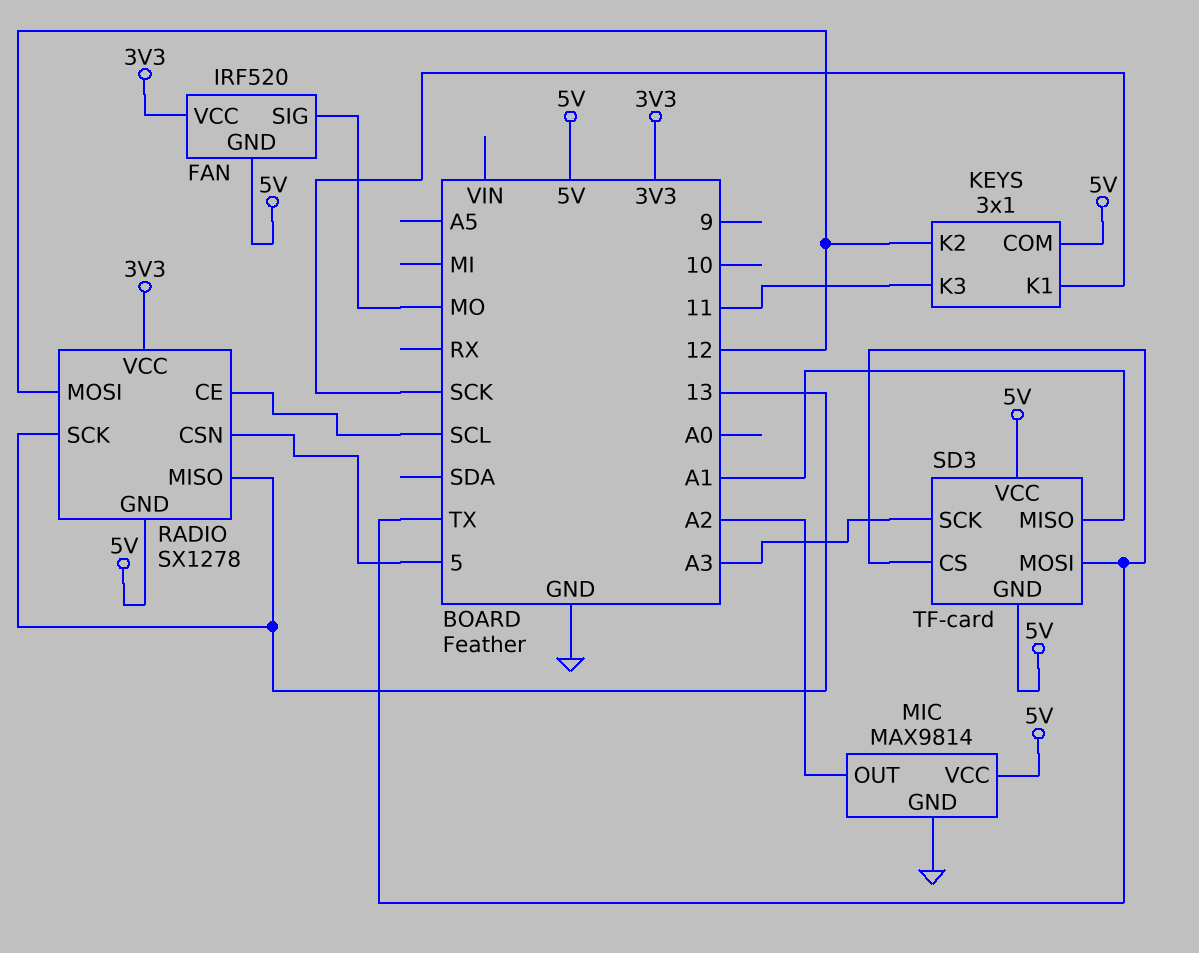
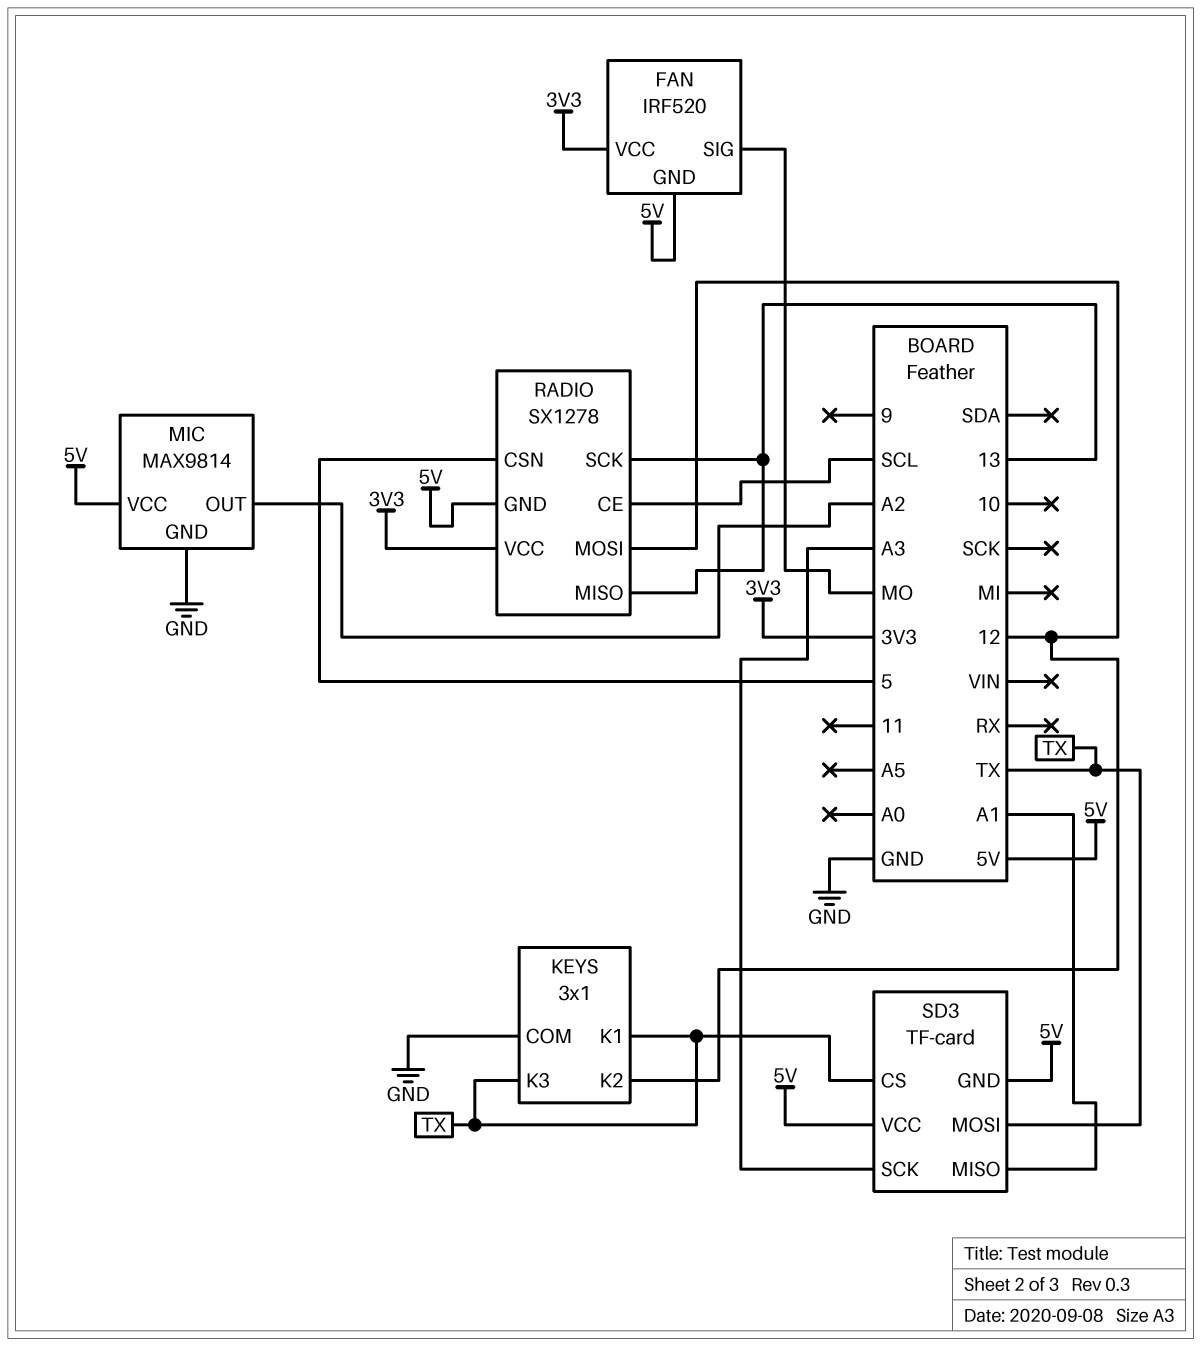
KEYS pin COM: 5V -> GND
KEYS pin K1: SCK -> TX
KEYS pin K3: 11 -> TX

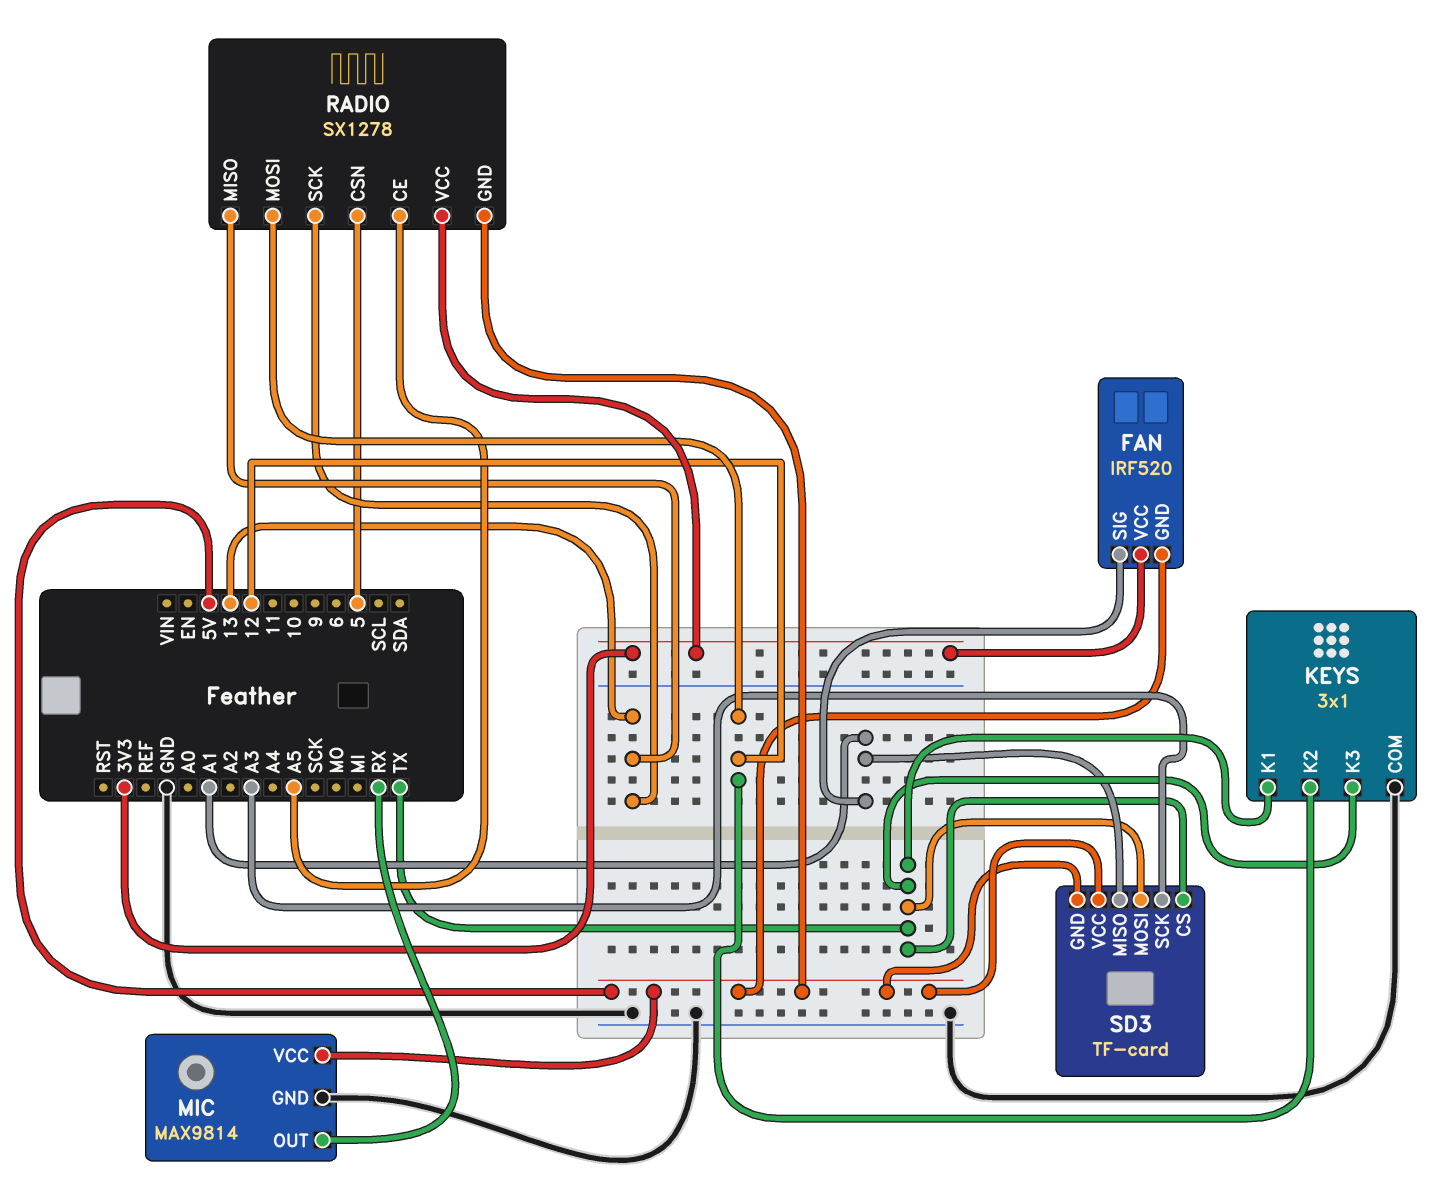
FAN pin SIG: MO -> A1
MIC pin OUT: A2 -> RX
RADIO pin CE: SCL -> A5

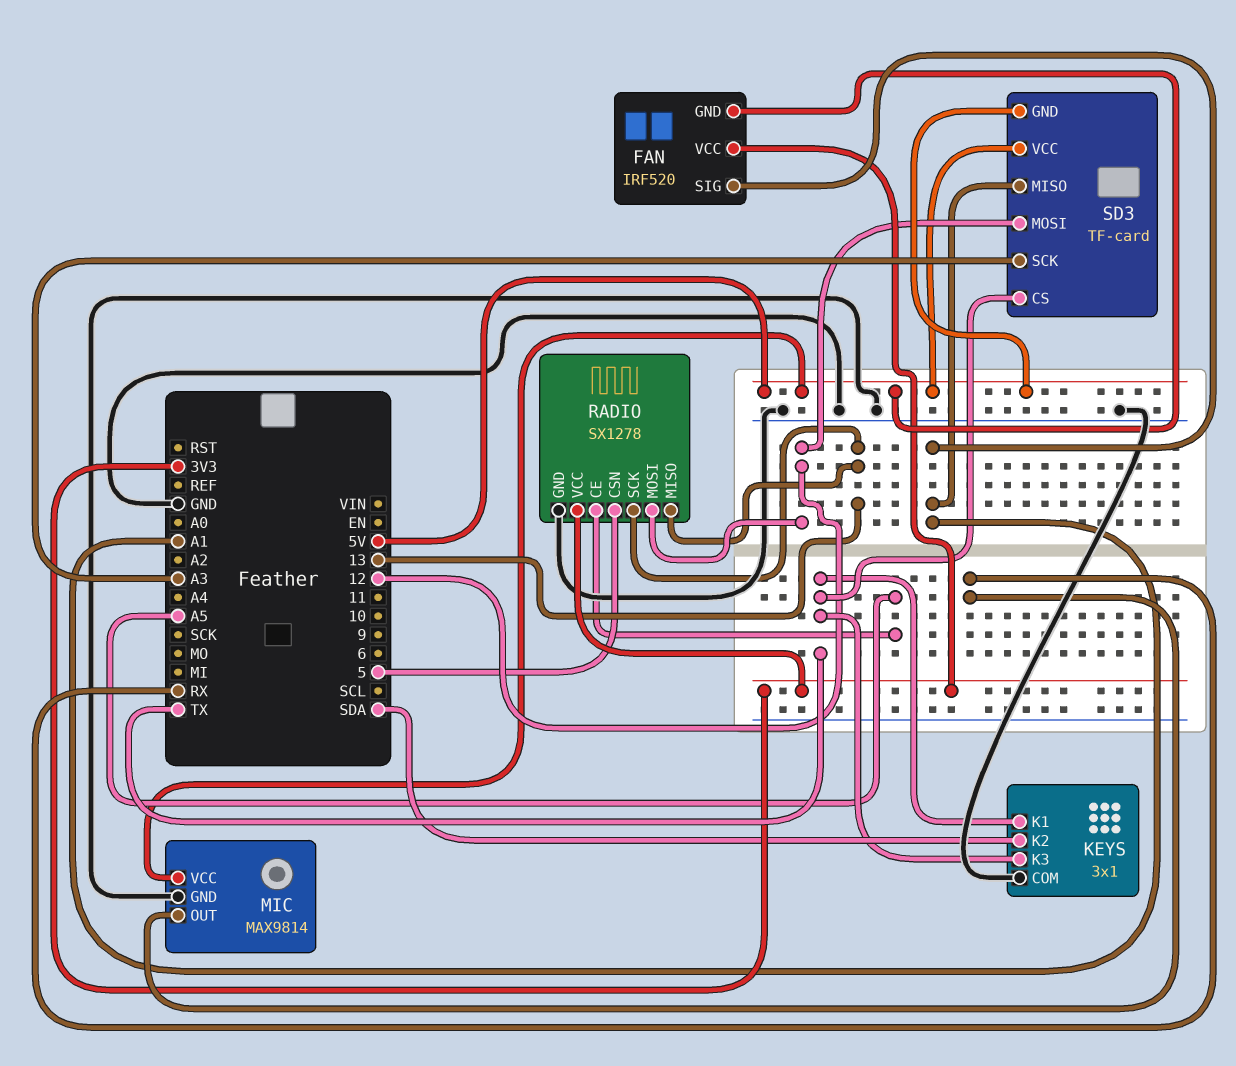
KEYS pin K2: 12 -> SDA
RADIO pin GND: 5V -> GND
SD3 pin MOSI: TX -> 12

